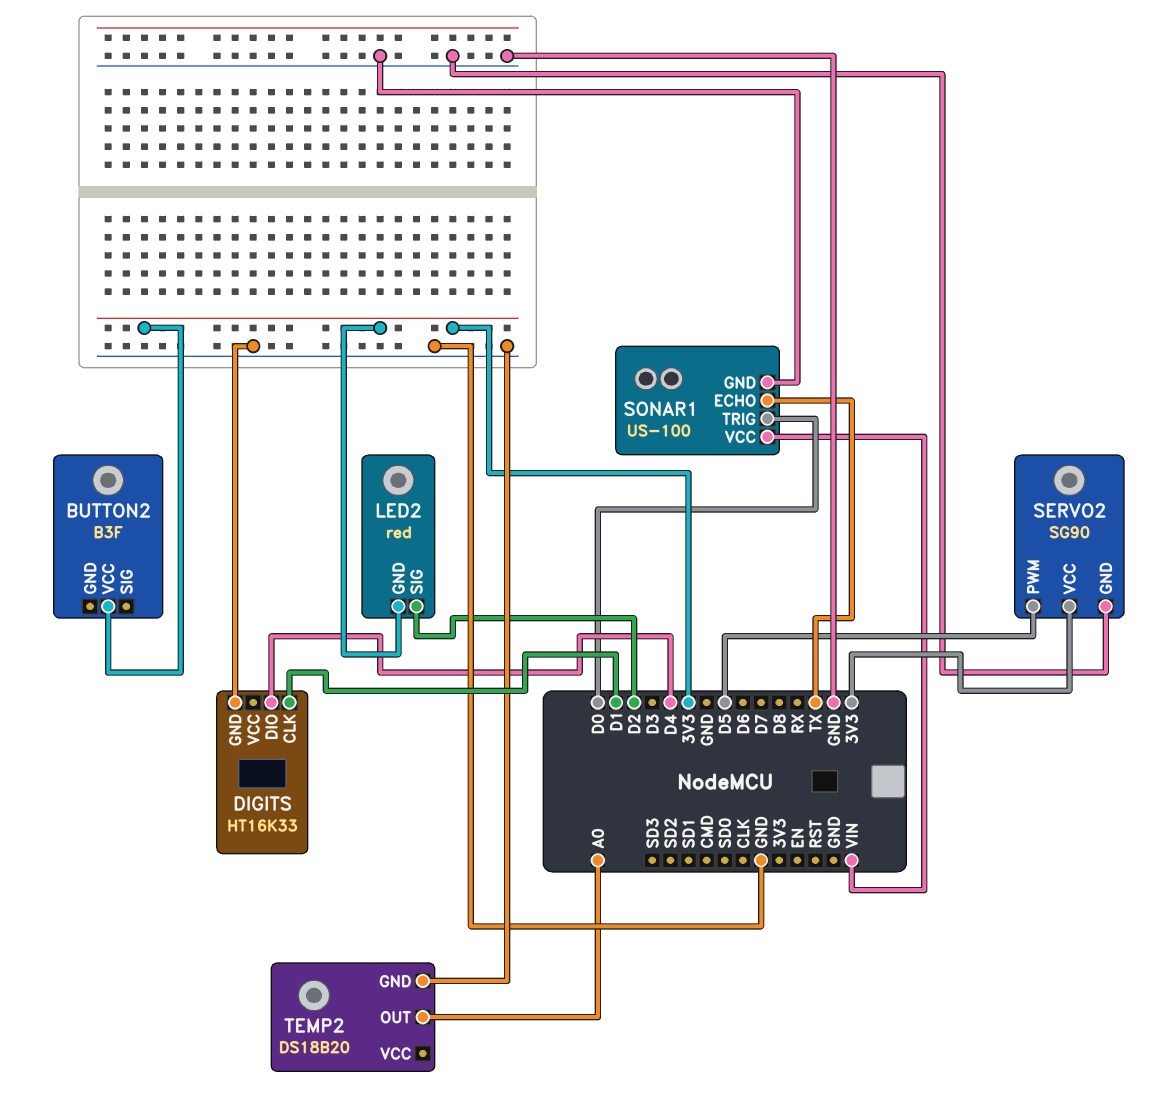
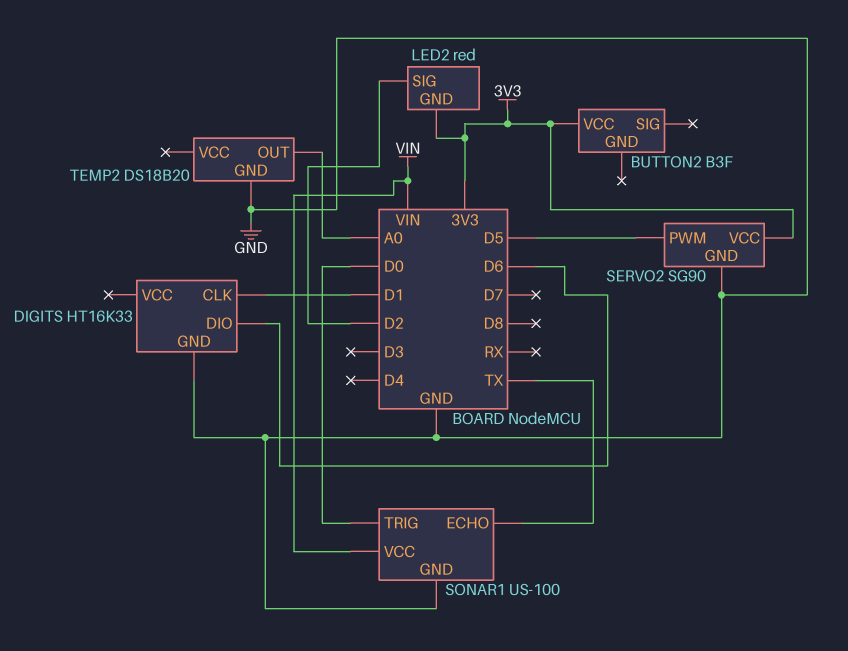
DIGITS pin DIO: D4 -> D6

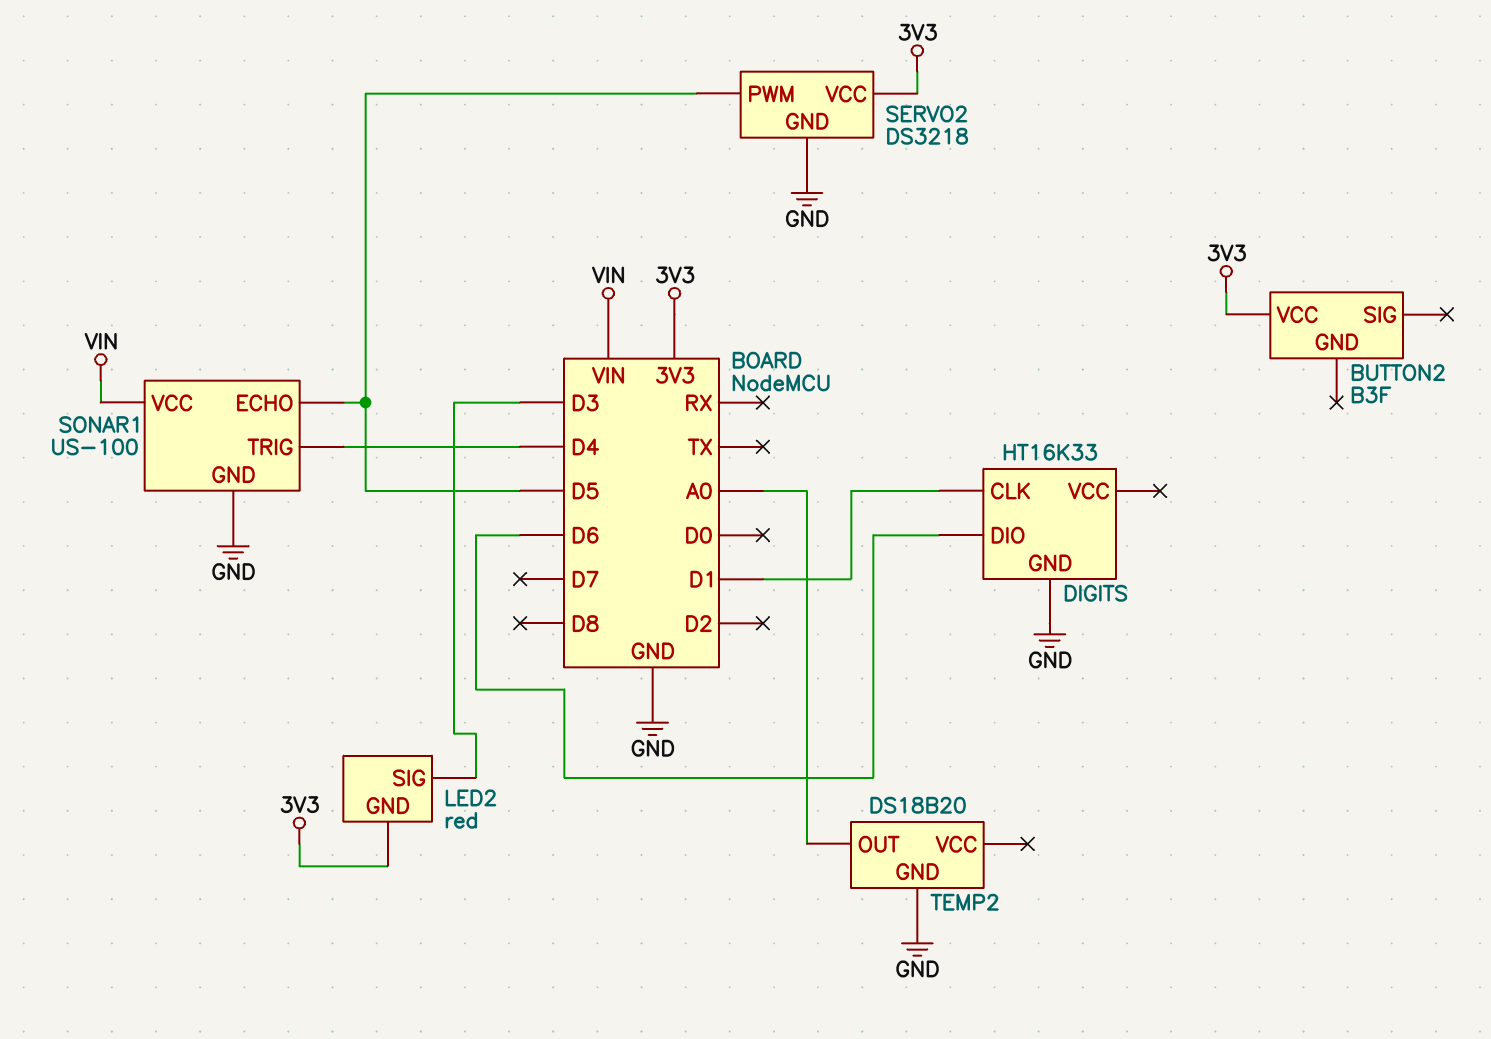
LED2 pin SIG: D2 -> D3
SERVO2: SG90 -> DS3218
SONAR1 pin ECHO: TX -> D5
SONAR1 pin TRIG: D0 -> D4

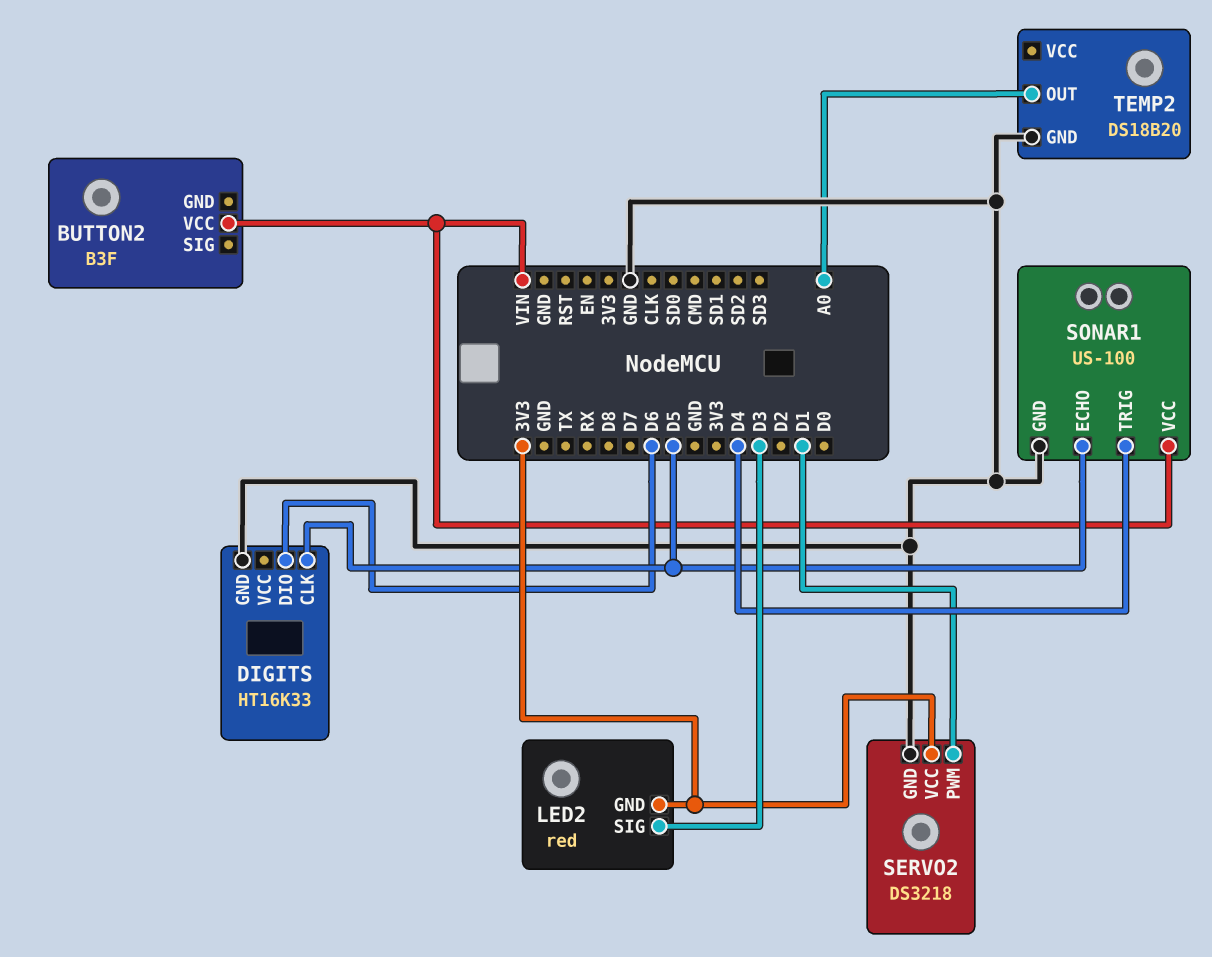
BUTTON2 pin VCC: 3V3 -> VIN
DIGITS pin CLK: D1 -> D5
SERVO2 pin PWM: D5 -> D1

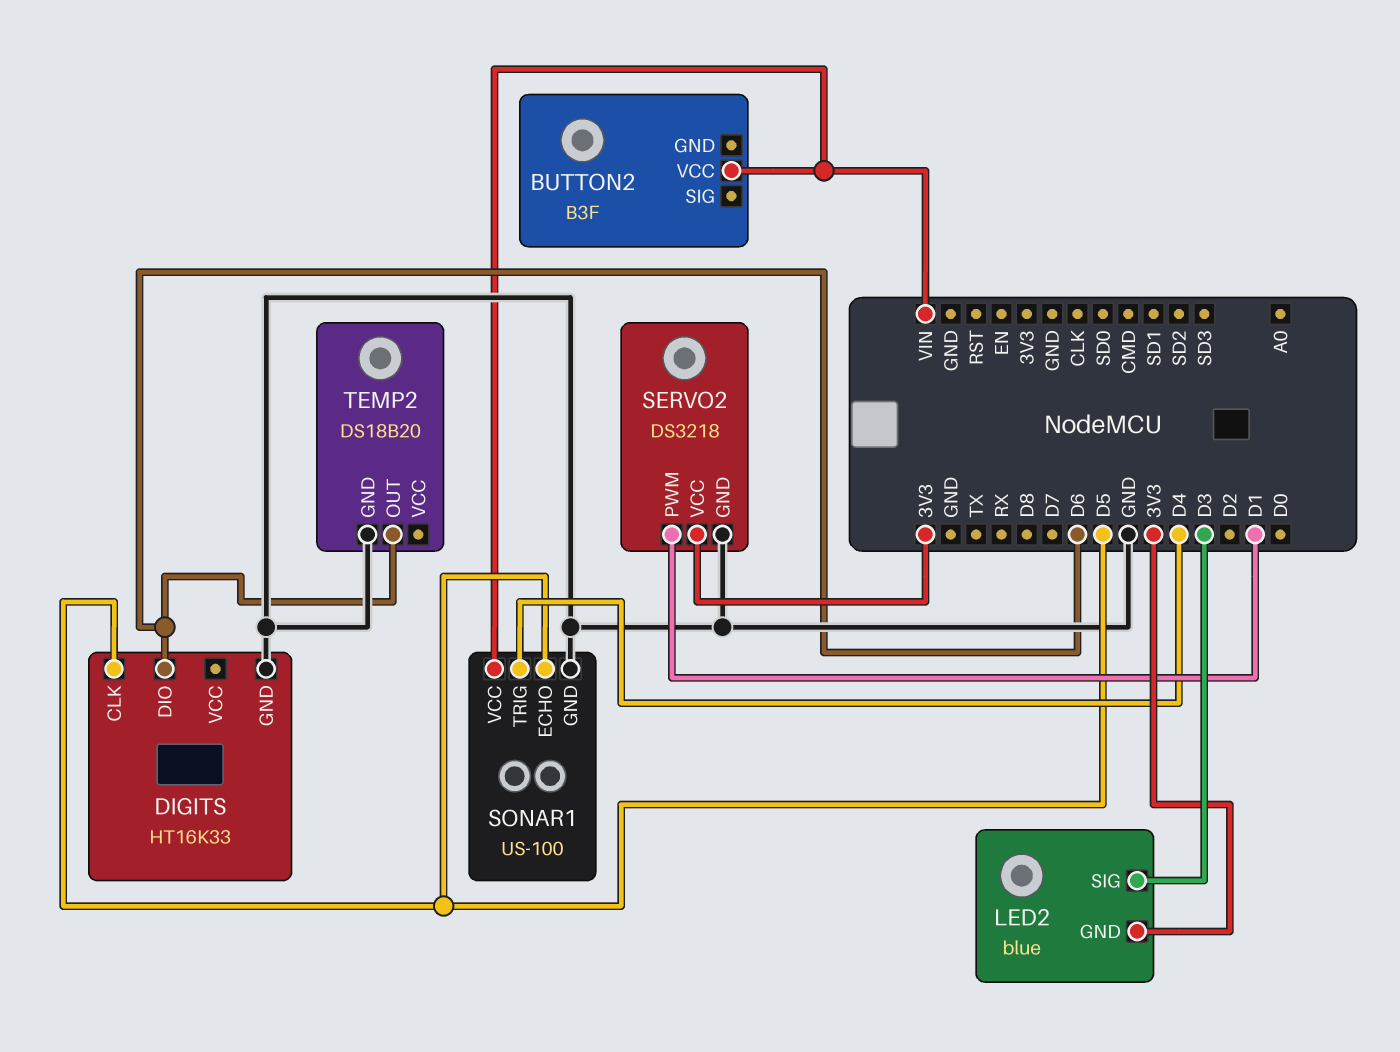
LED2: red -> blue
TEMP2 pin OUT: A0 -> D6

